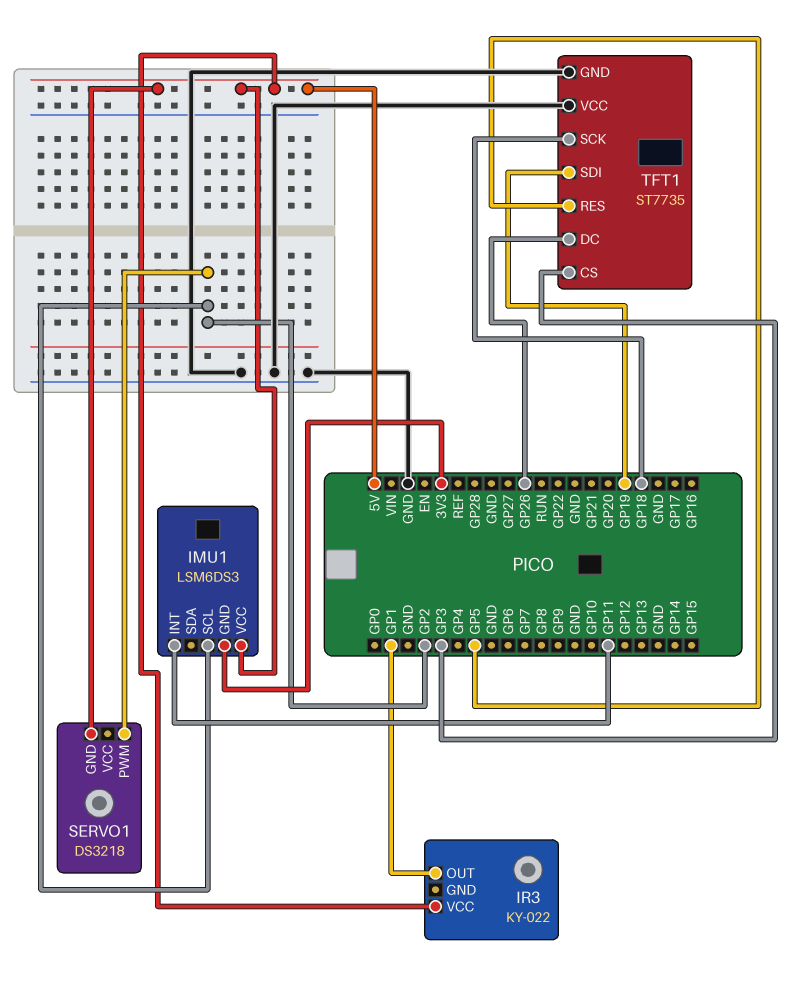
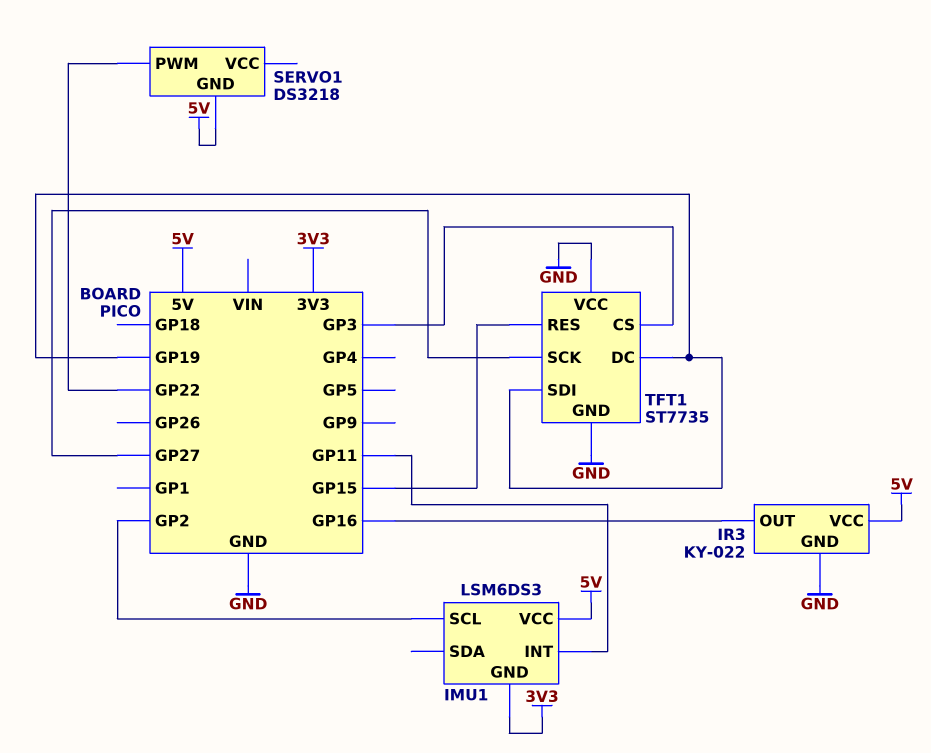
IR3 pin GND: none -> GND
IR3 pin OUT: GP1 -> GP16
SERVO1 pin PWM: GP2 -> GP22
TFT1 pin DC: GP26 -> GP19
TFT1 pin RES: GP5 -> GP15
TFT1 pin SCK: GP18 -> GP27

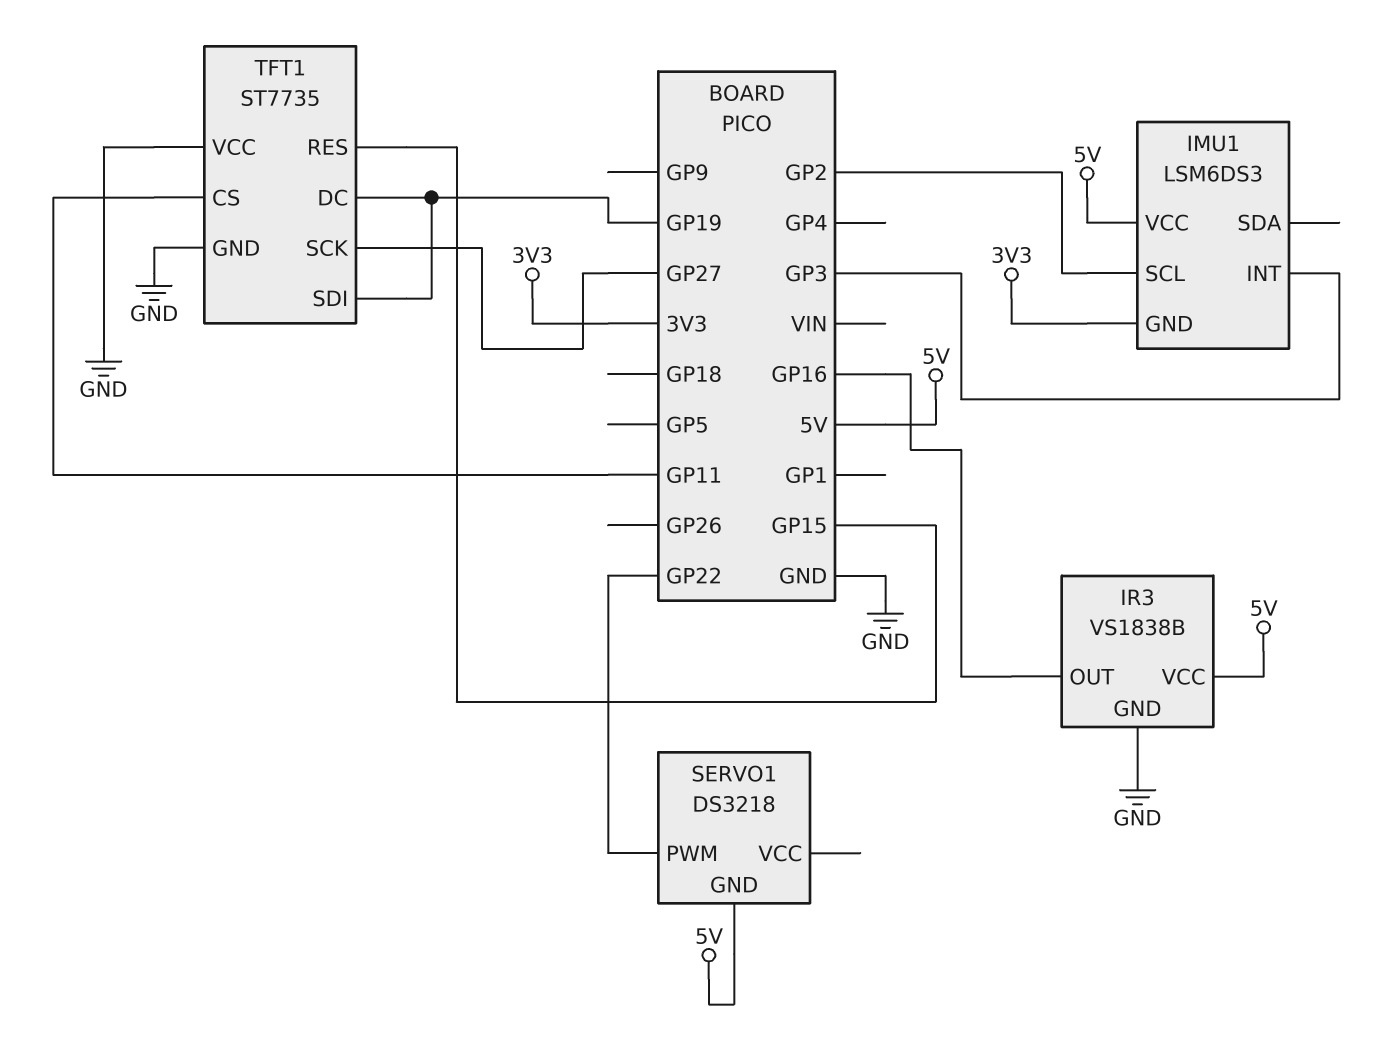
IMU1 pin INT: GP11 -> GP3
IR3: KY-022 -> VS1838B
TFT1 pin CS: GP3 -> GP11

